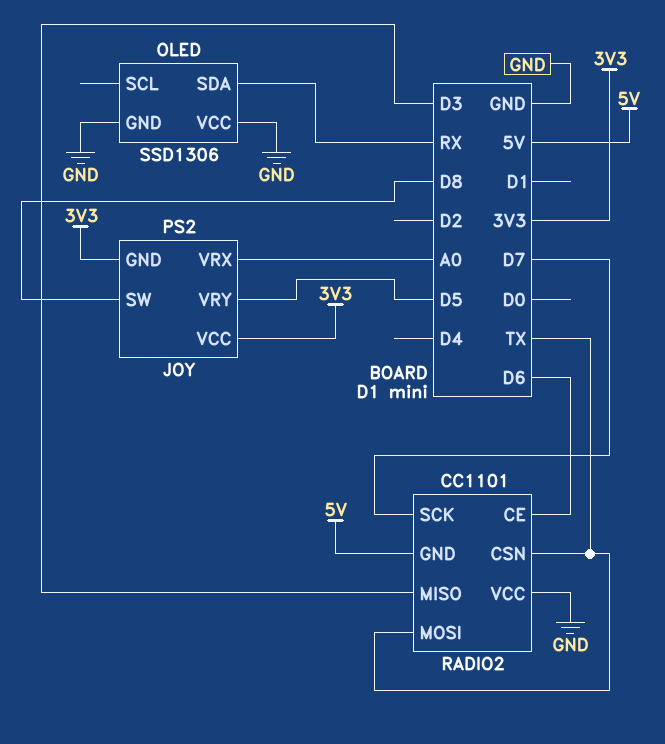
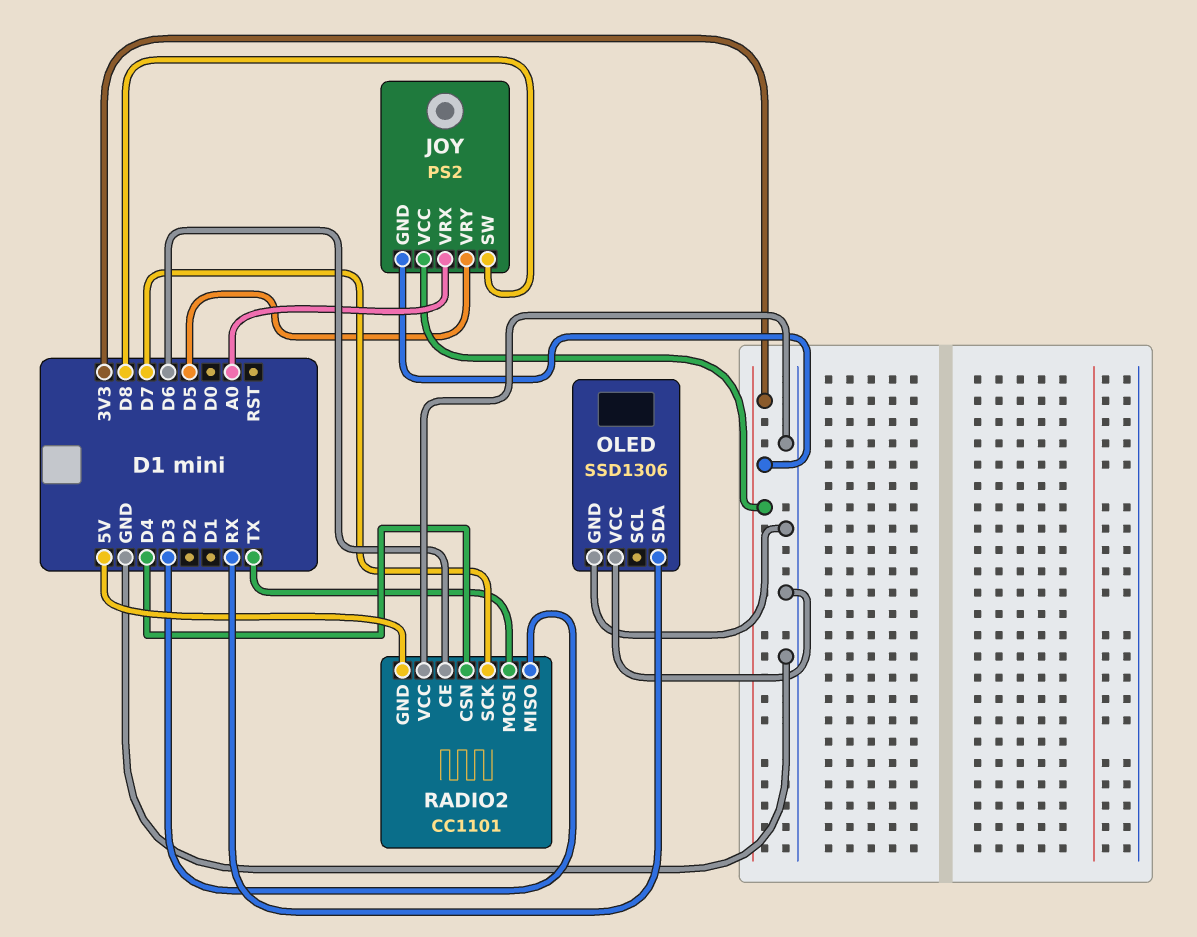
RADIO2 pin CSN: TX -> D4

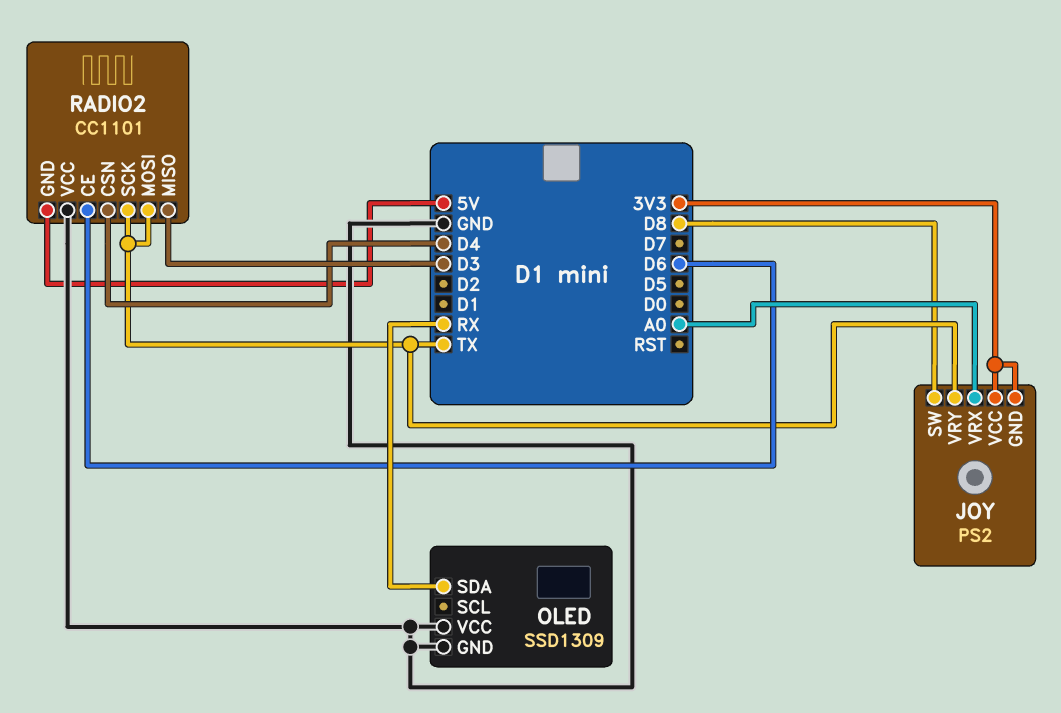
JOY pin VRY: D5 -> TX
OLED: SSD1306 -> SSD1309
RADIO2 pin SCK: D7 -> TX

